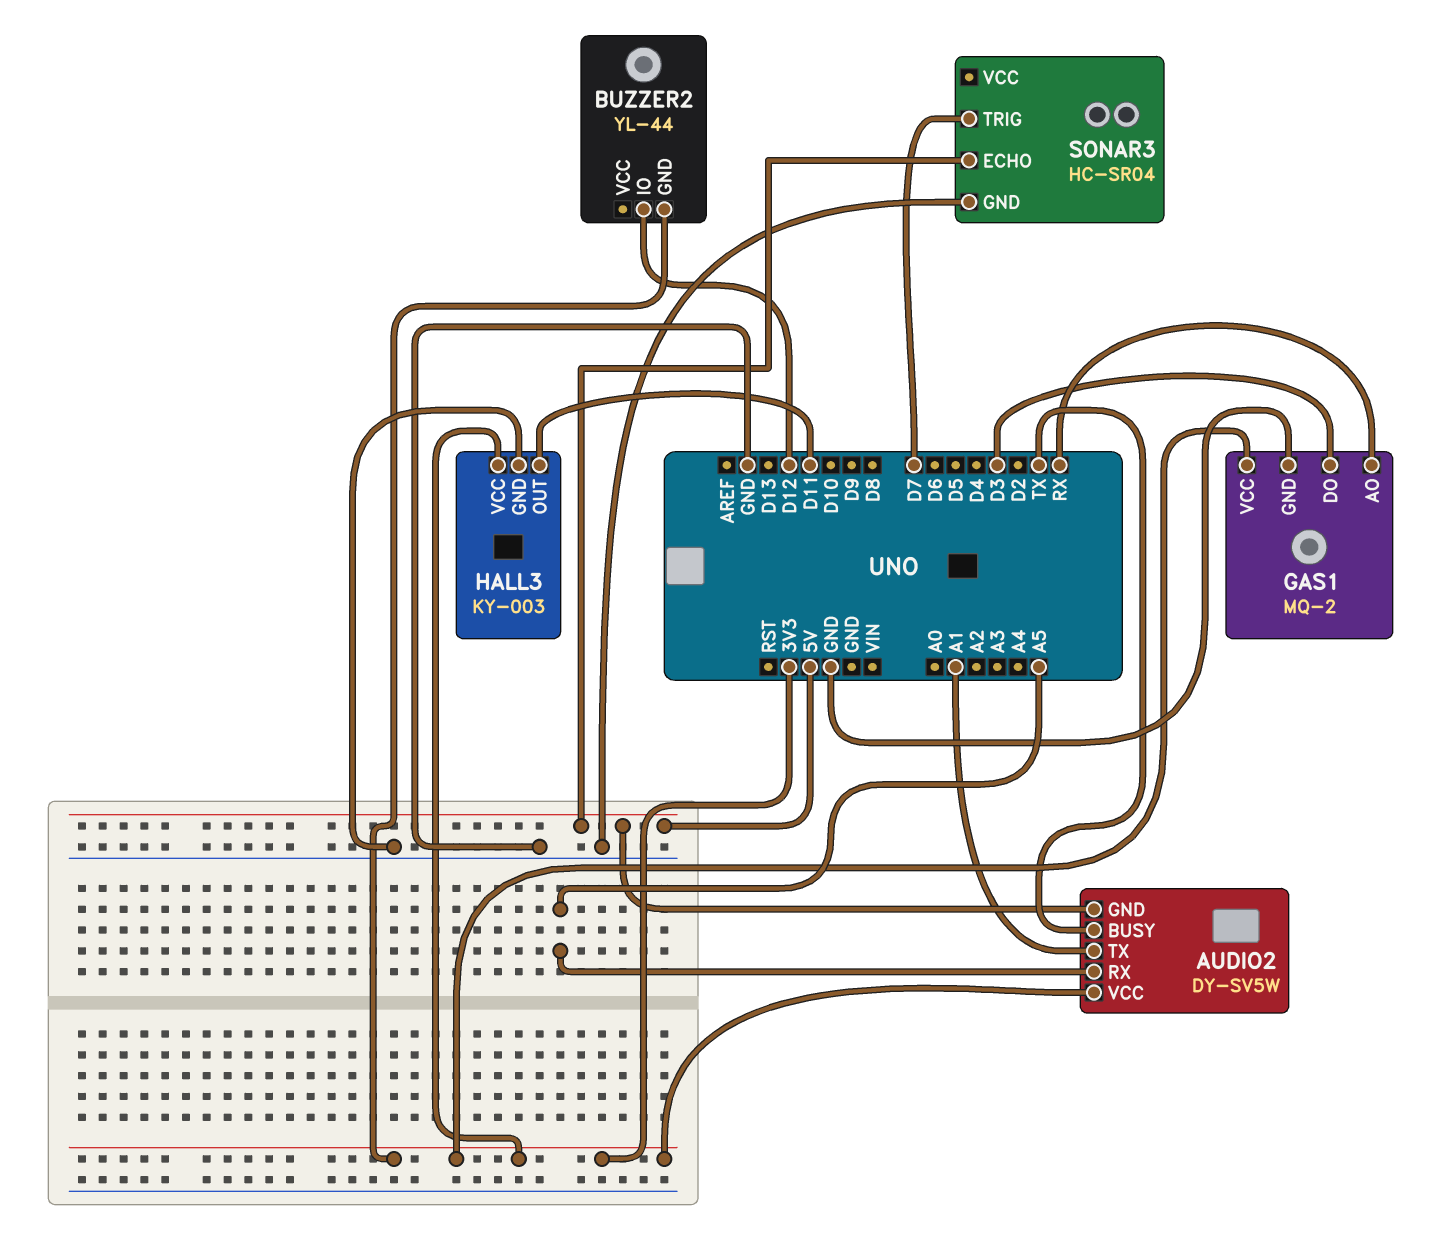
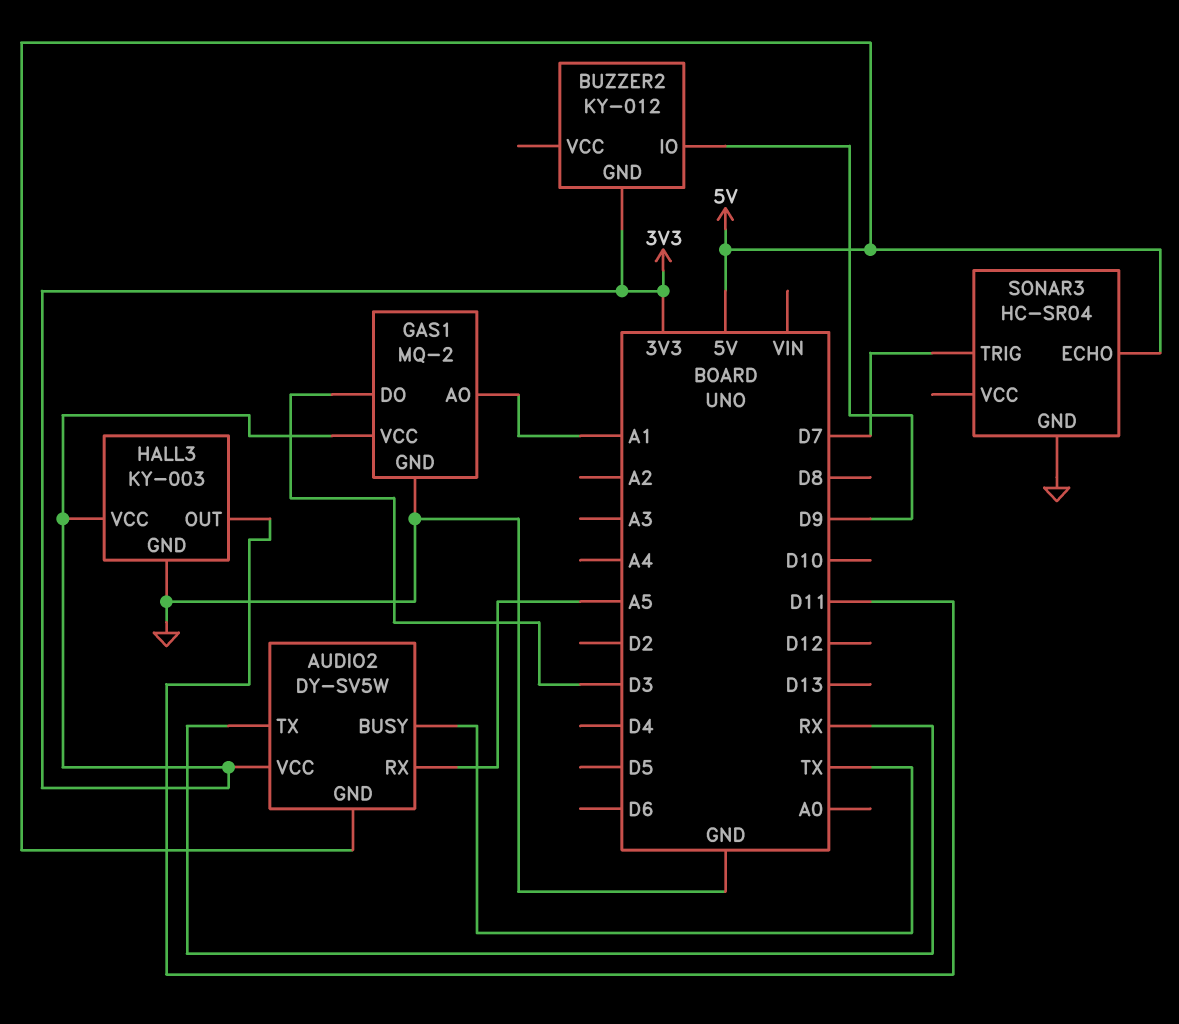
AUDIO2 pin TX: A1 -> RX
BUZZER2: YL-44 -> KY-012
BUZZER2 pin IO: D12 -> D9
GAS1 pin AO: RX -> A1

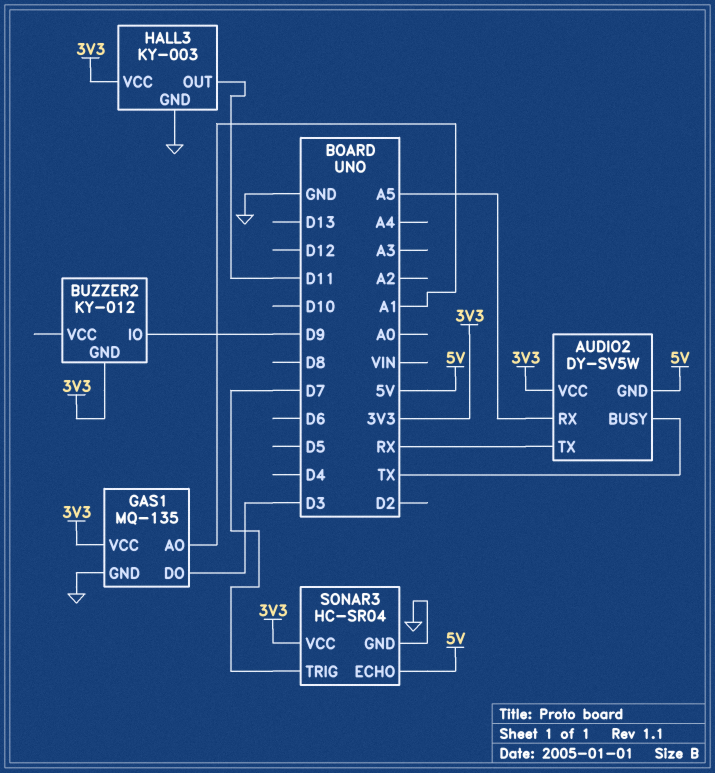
GAS1: MQ-2 -> MQ-135
SONAR3 pin VCC: none -> 3V3

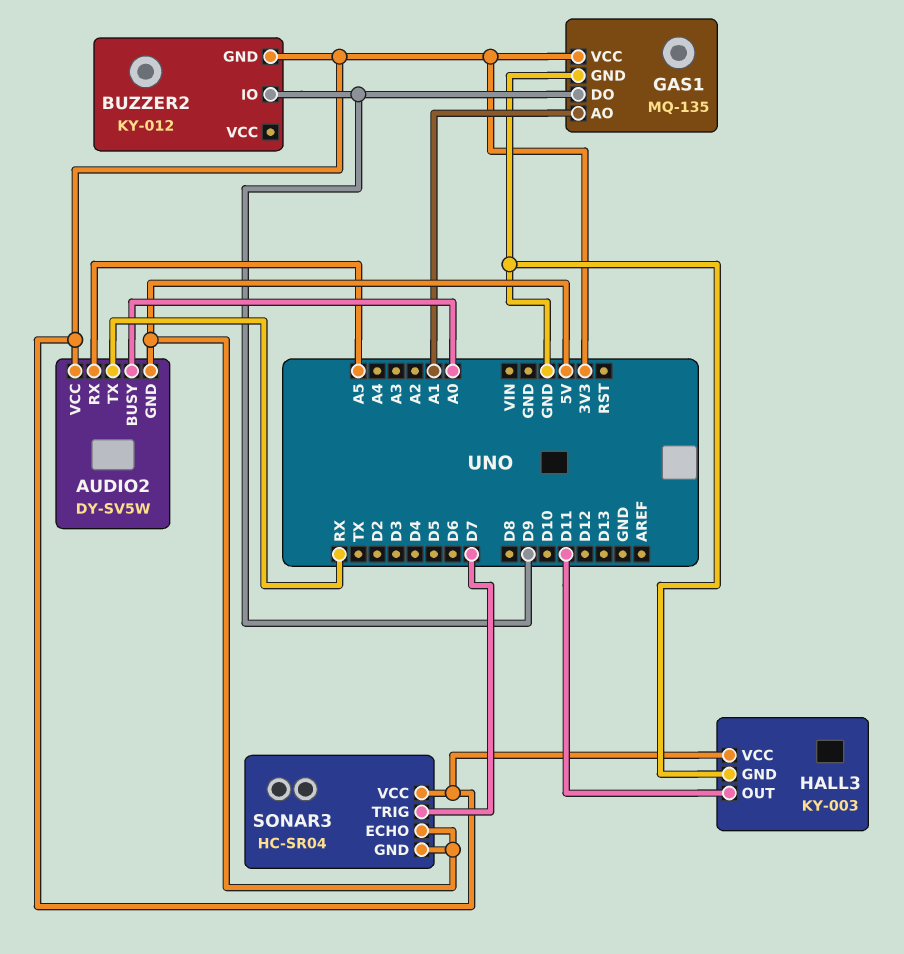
AUDIO2 pin BUSY: TX -> A0
GAS1 pin DO: D3 -> D9
SONAR3 pin GND: GND -> 5V

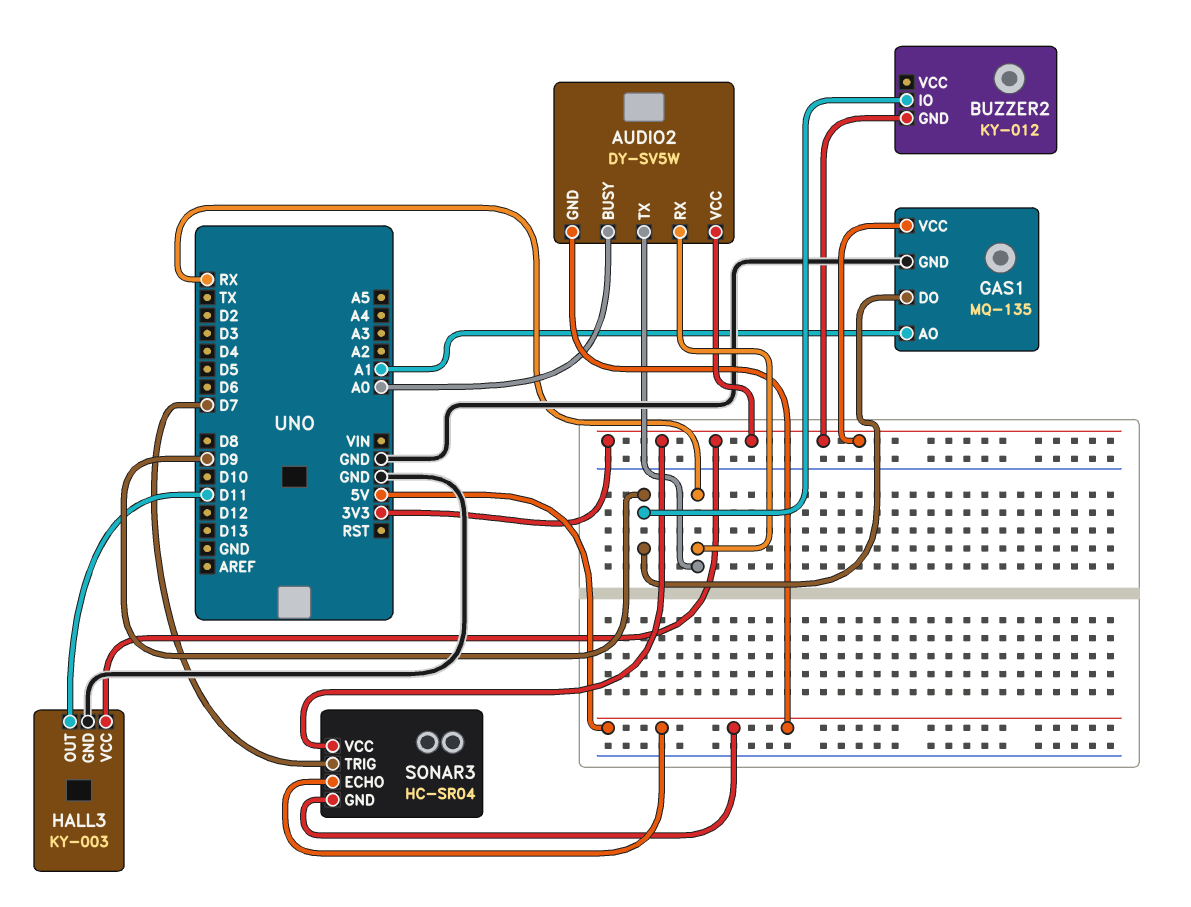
AUDIO2 pin RX: A5 -> RX

